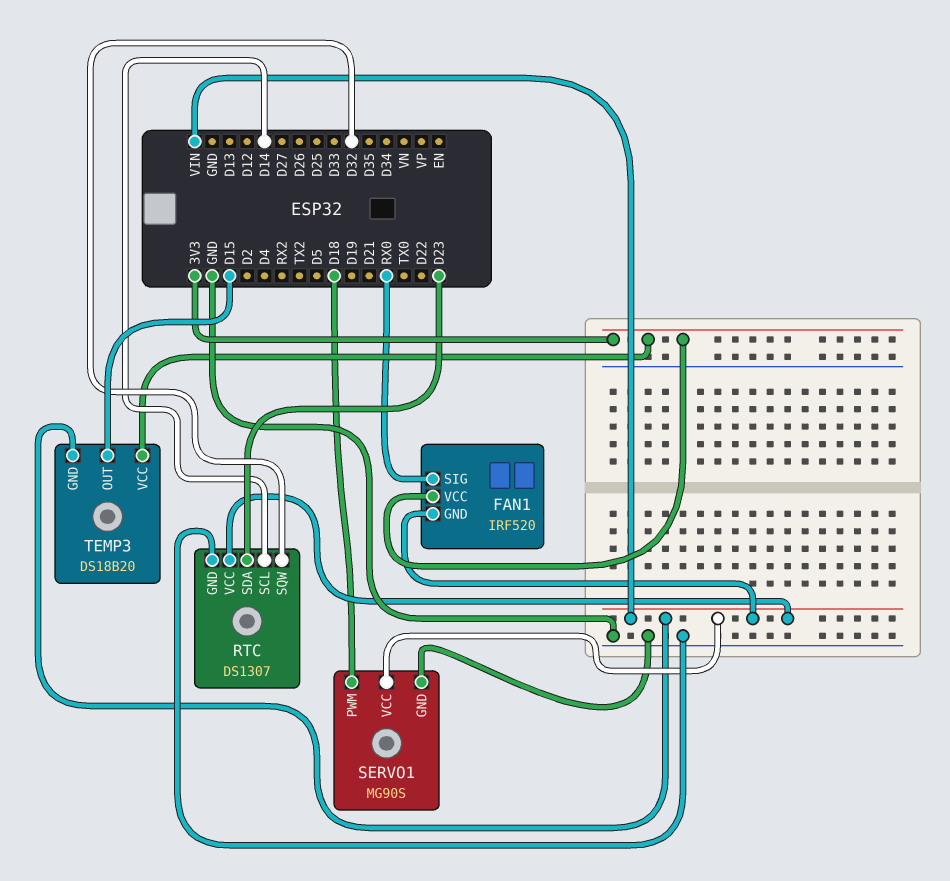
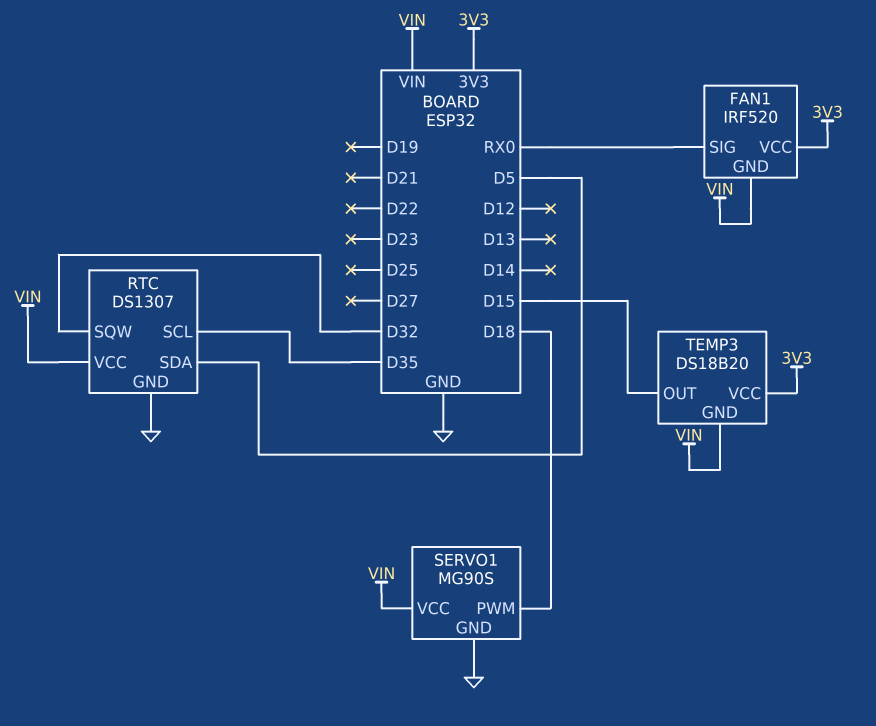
RTC pin SCL: D14 -> D35
RTC pin SDA: D23 -> D5

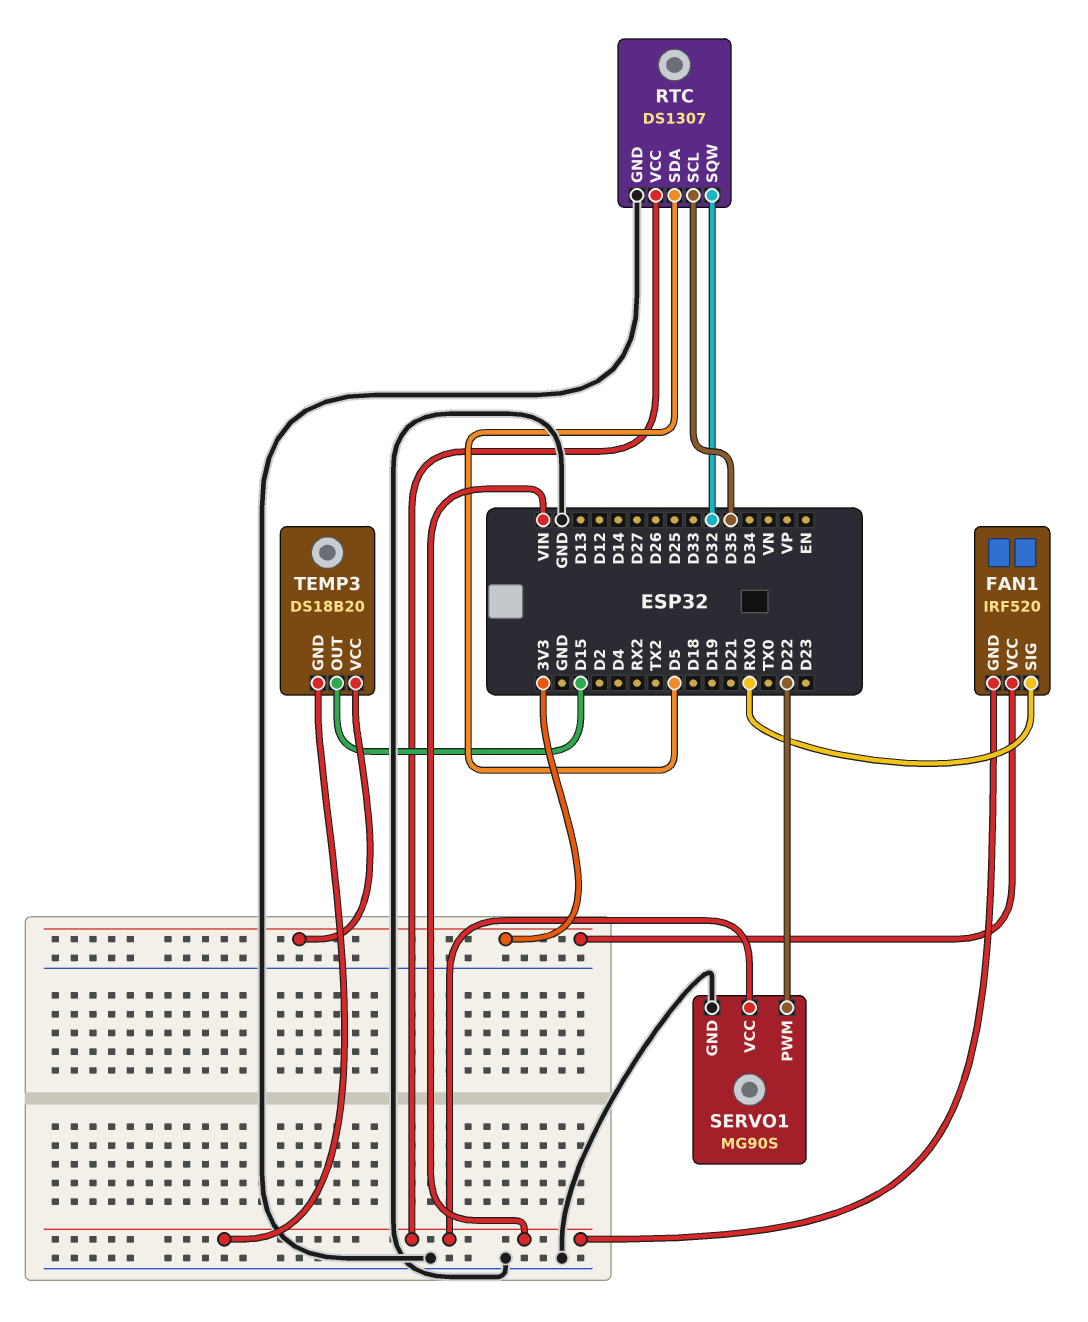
SERVO1 pin PWM: D18 -> D22

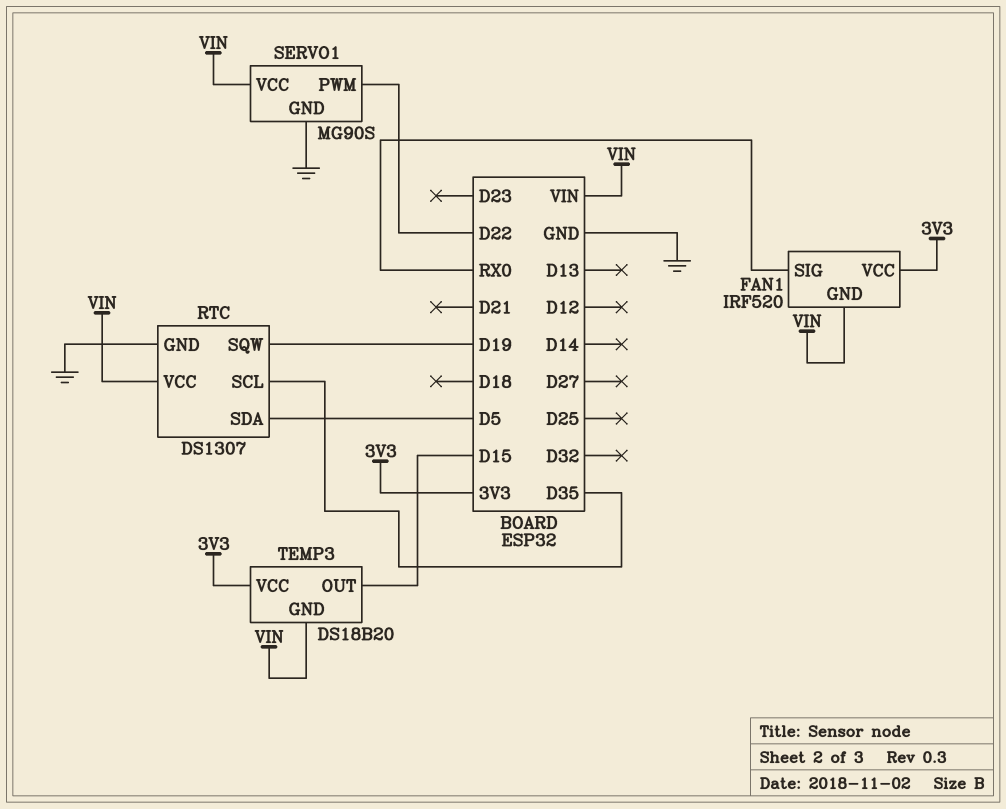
RTC pin SQW: D32 -> D19

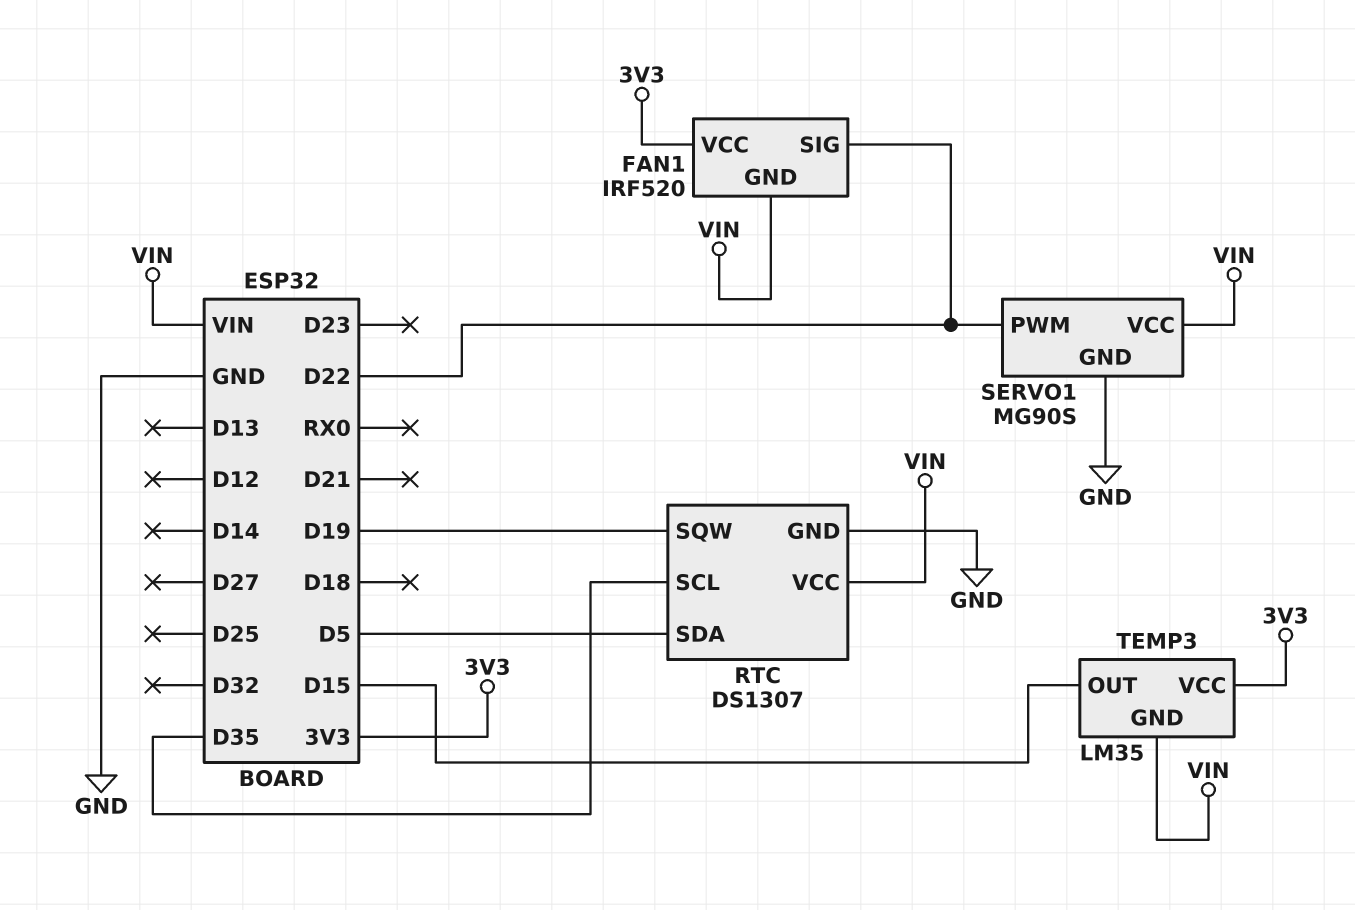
FAN1 pin SIG: RX0 -> D22
TEMP3: DS18B20 -> LM35

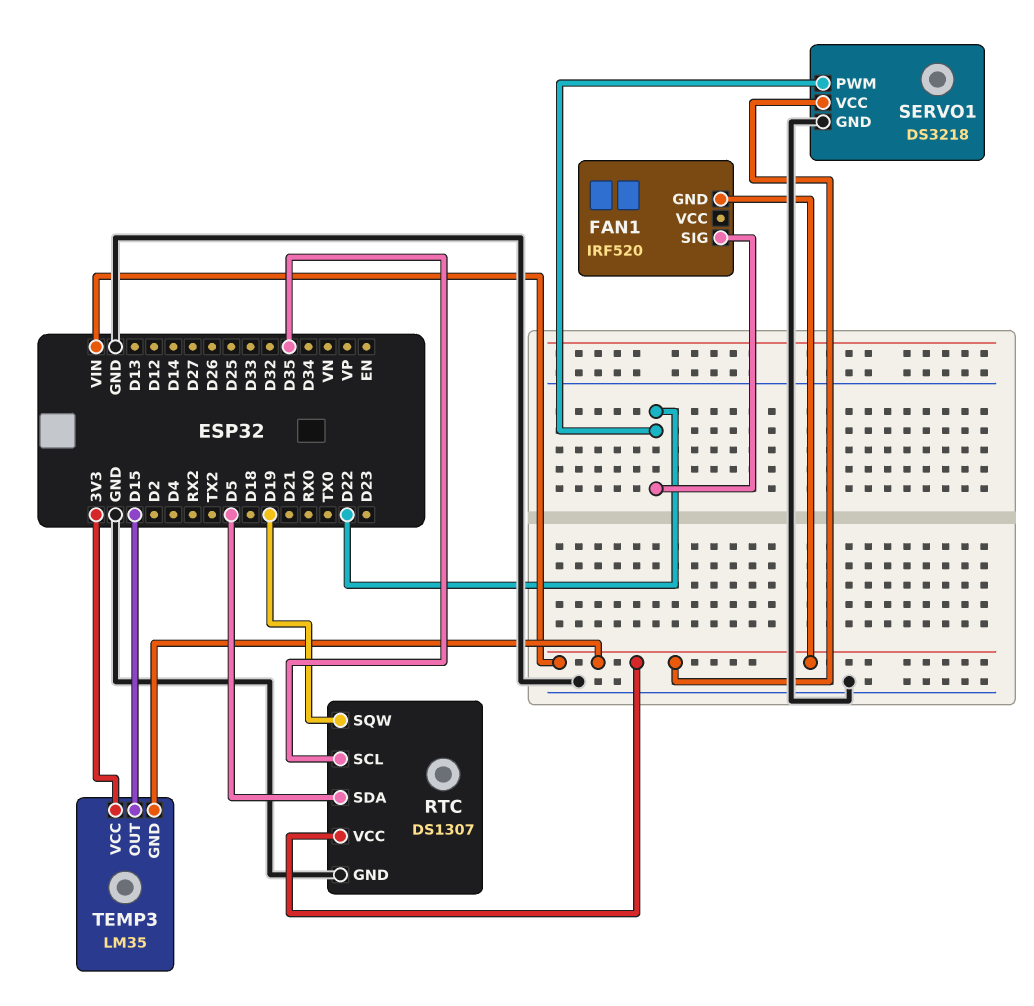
FAN1 pin VCC: 3V3 -> none
SERVO1: MG90S -> DS3218

